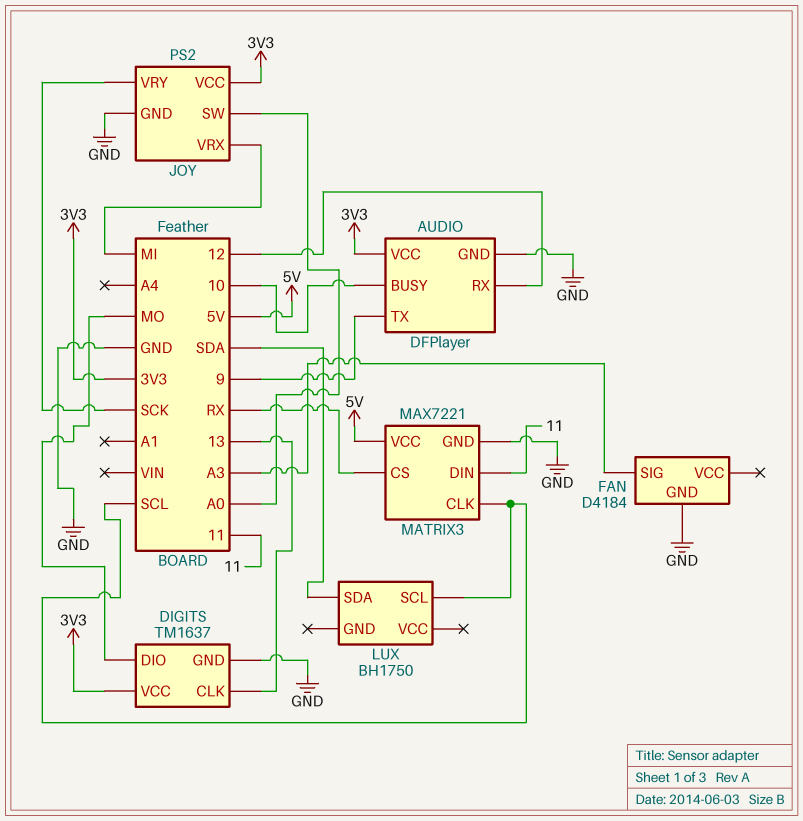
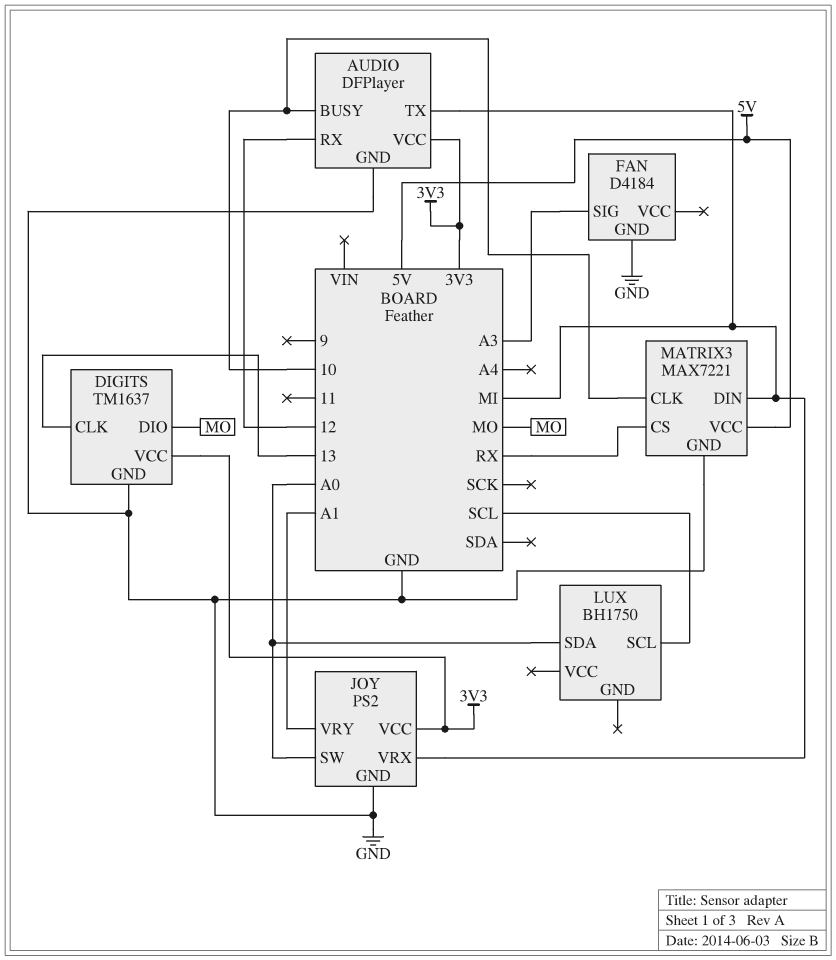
AUDIO pin TX: 9 -> MI
JOY pin VRY: SCK -> A1
LUX pin SDA: SDA -> A0
MATRIX3 pin CLK: SCL -> 10
MATRIX3 pin DIN: 11 -> MI

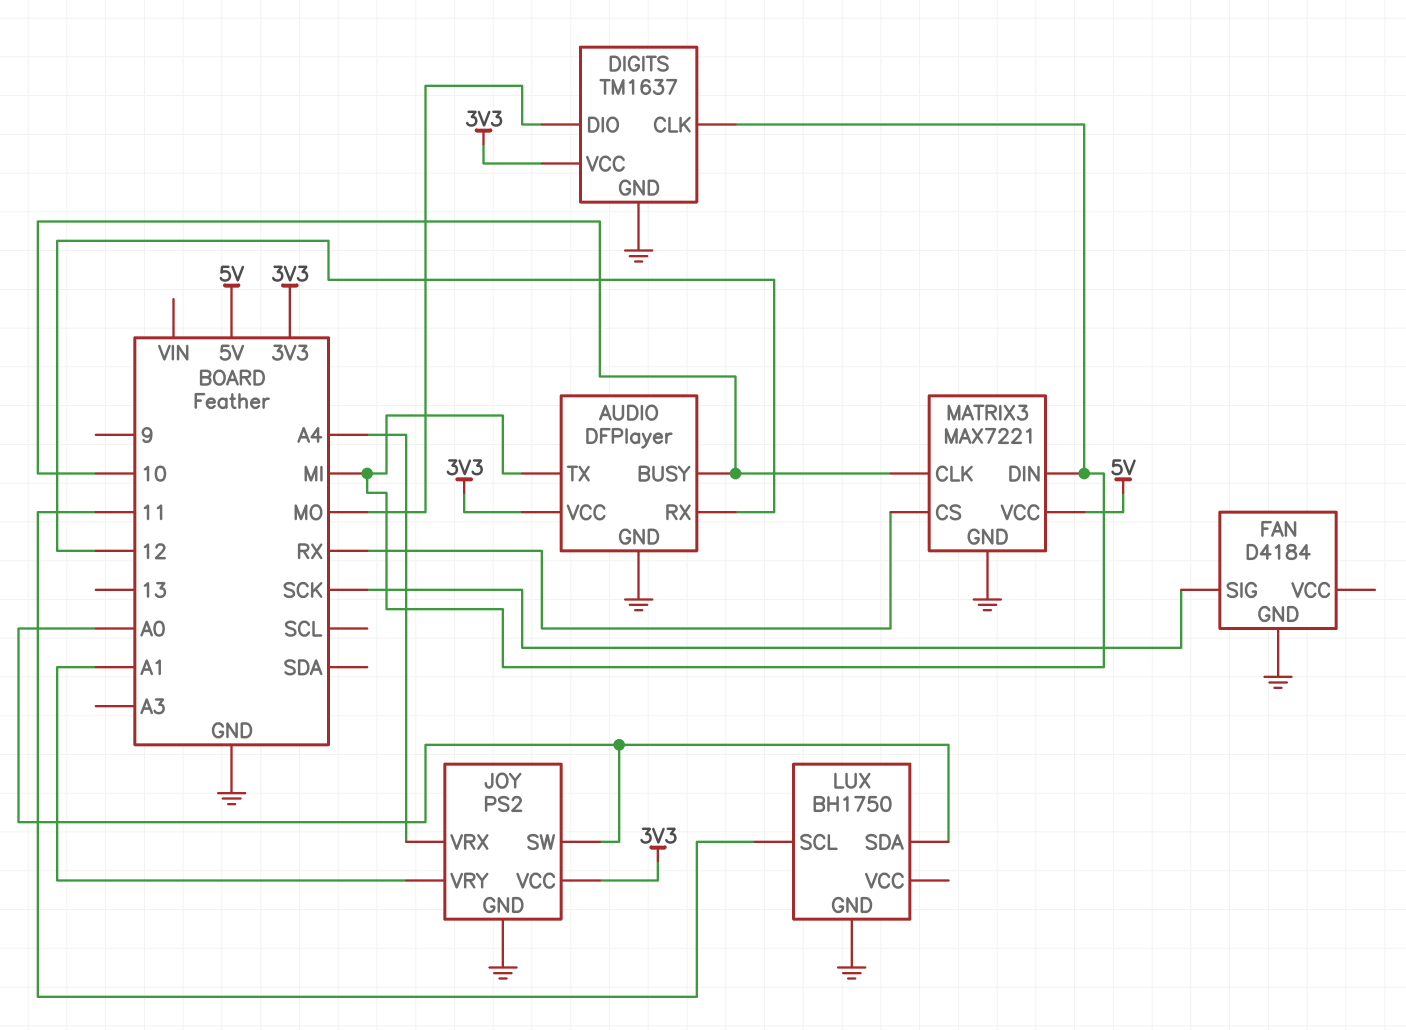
DIGITS pin CLK: 13 -> MI
FAN pin SIG: A3 -> SCK
JOY pin VRX: MI -> A4
LUX pin GND: none -> GND
LUX pin SCL: SCL -> 11

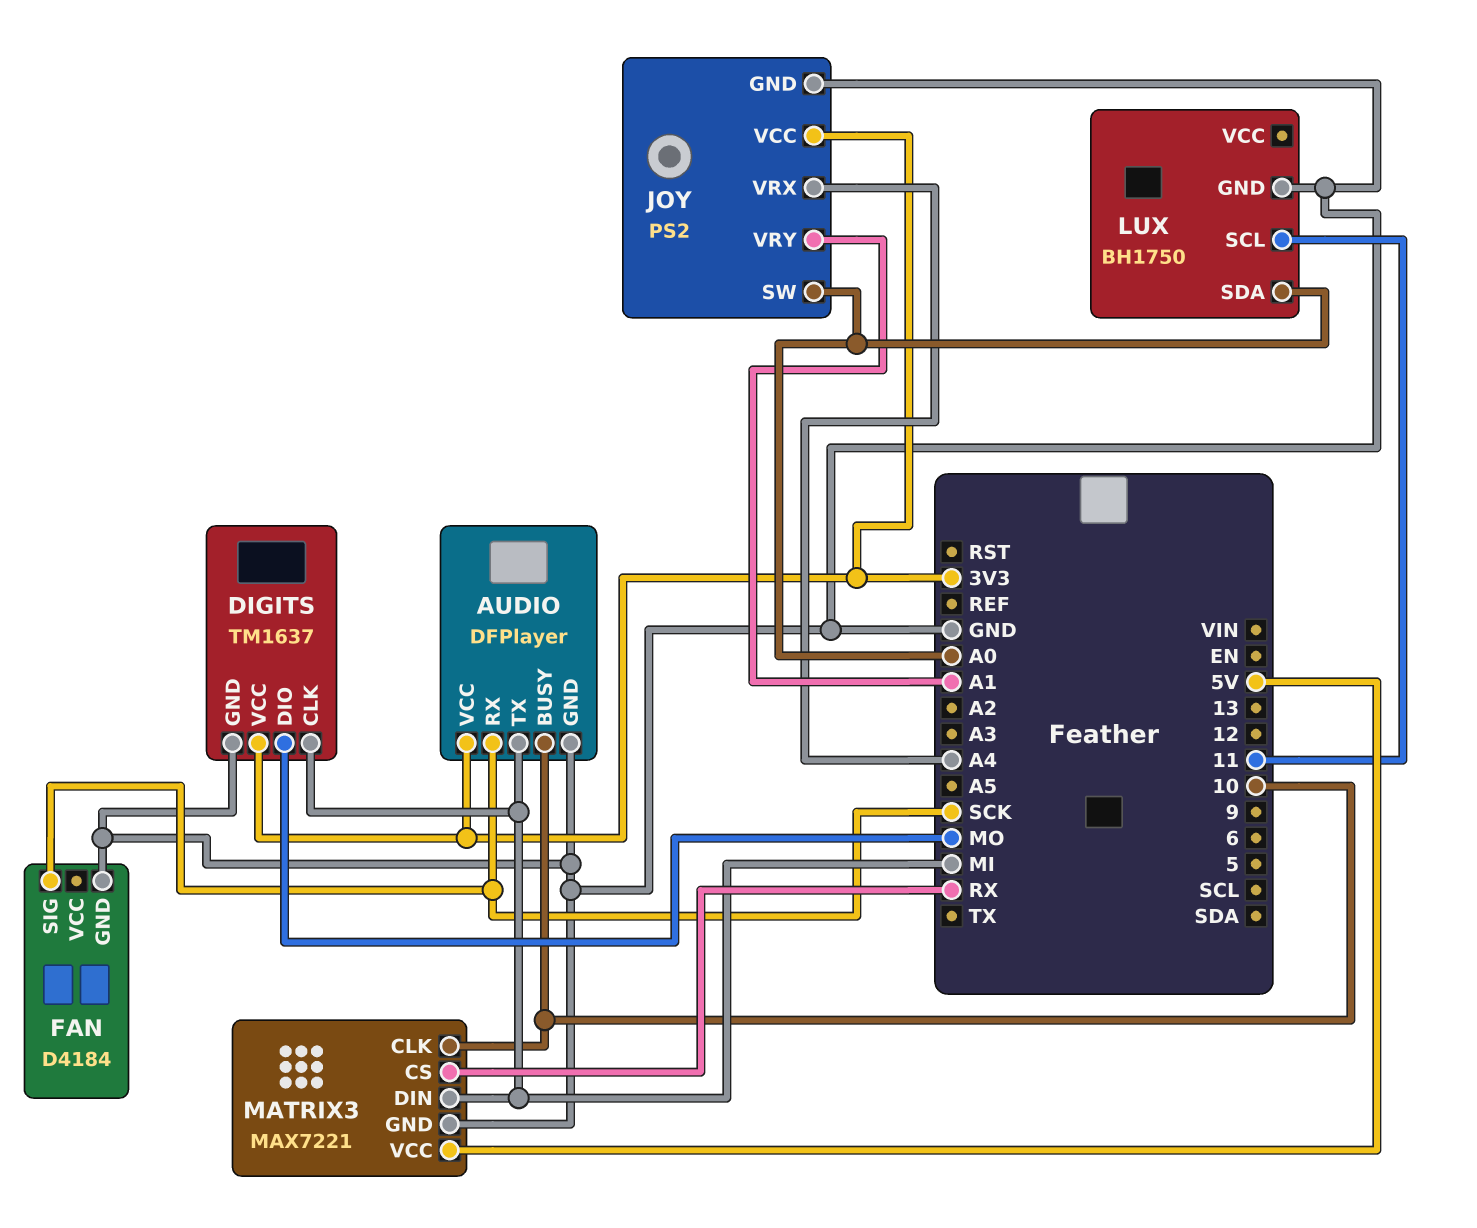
AUDIO pin RX: 12 -> SCK

